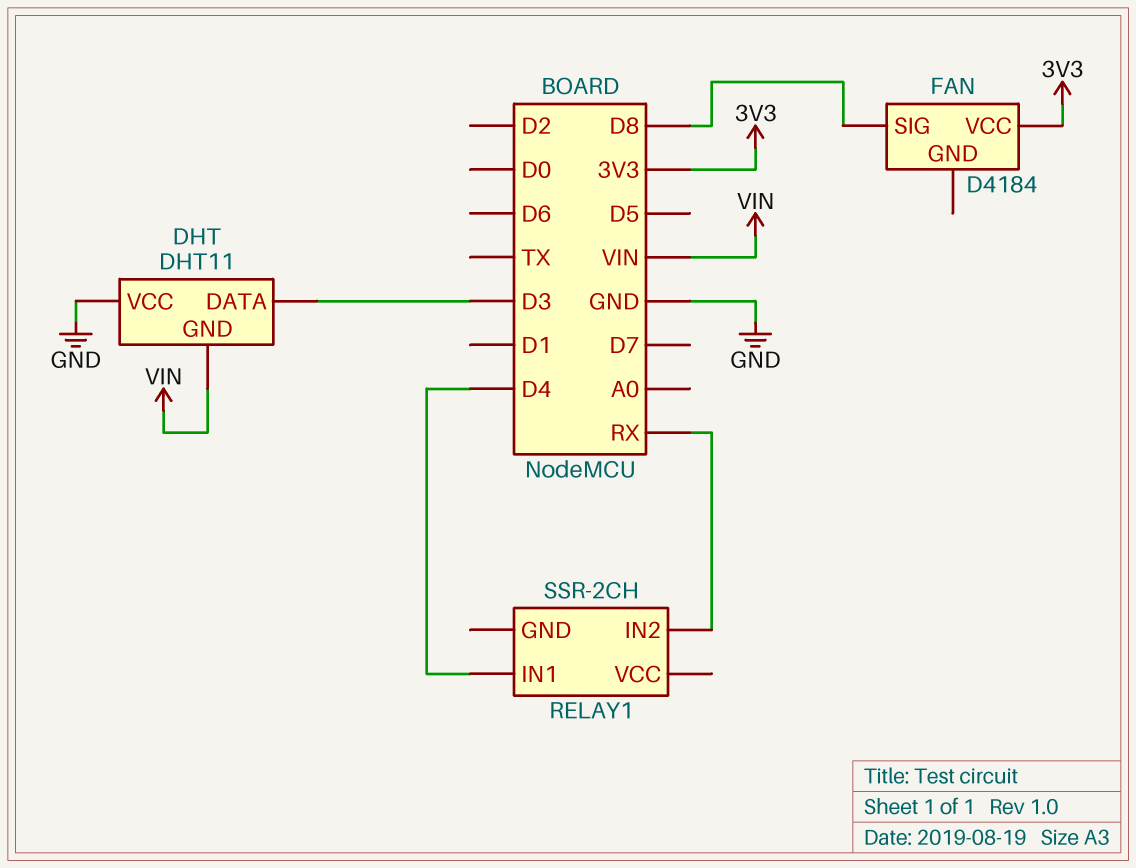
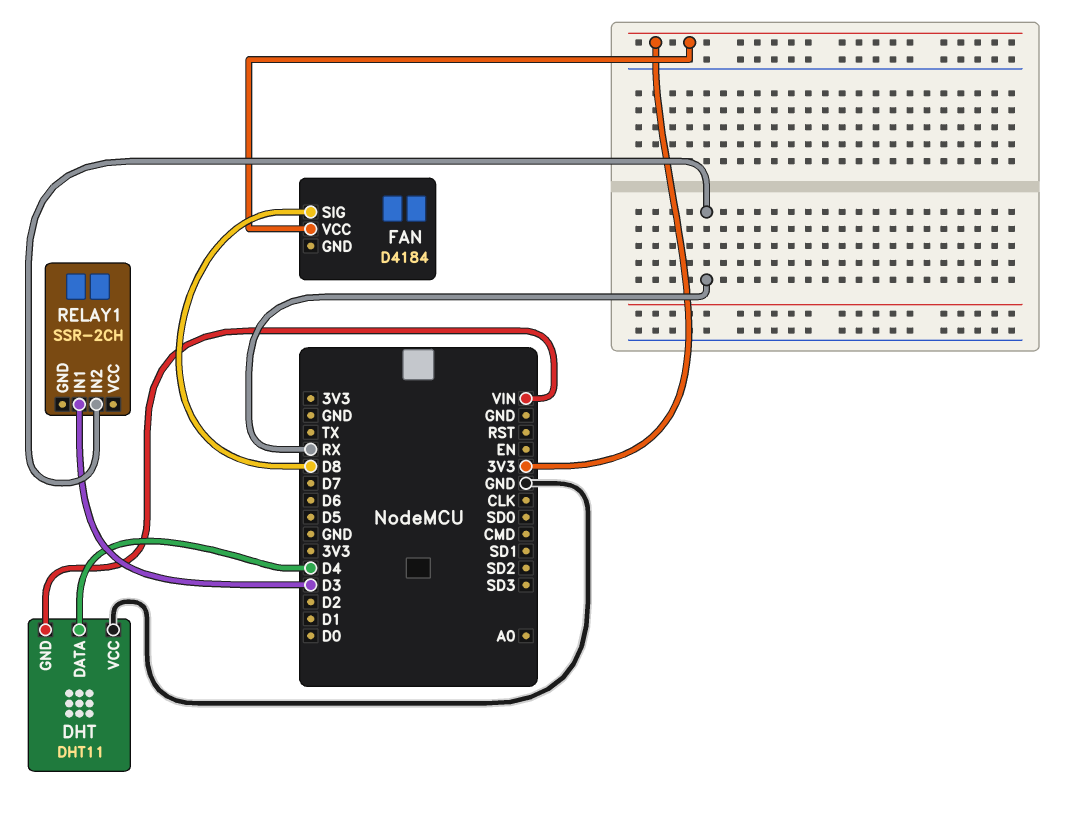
DHT pin DATA: D3 -> D4
RELAY1 pin IN1: D4 -> D3

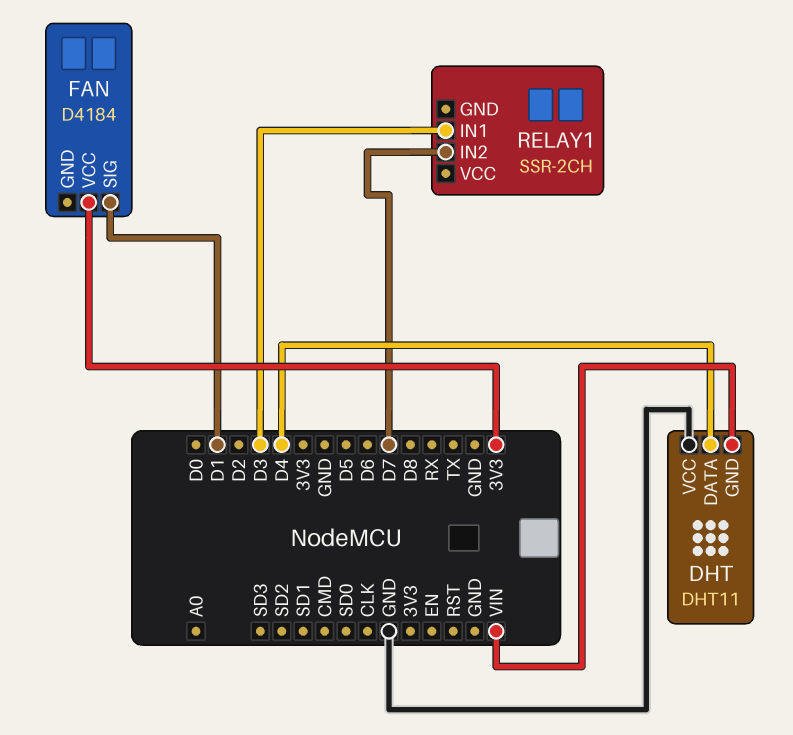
FAN pin SIG: D8 -> D1
RELAY1 pin IN2: RX -> D7

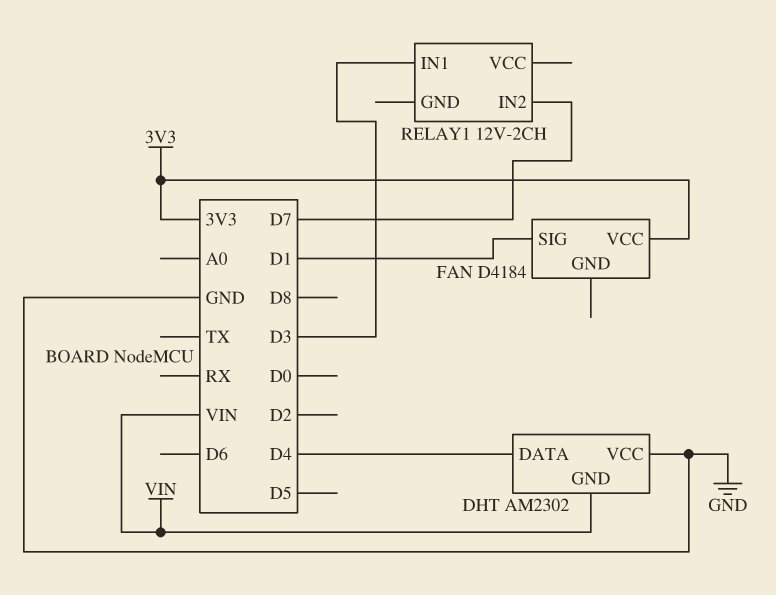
DHT: DHT11 -> AM2302
RELAY1: SSR-2CH -> 12V-2CH

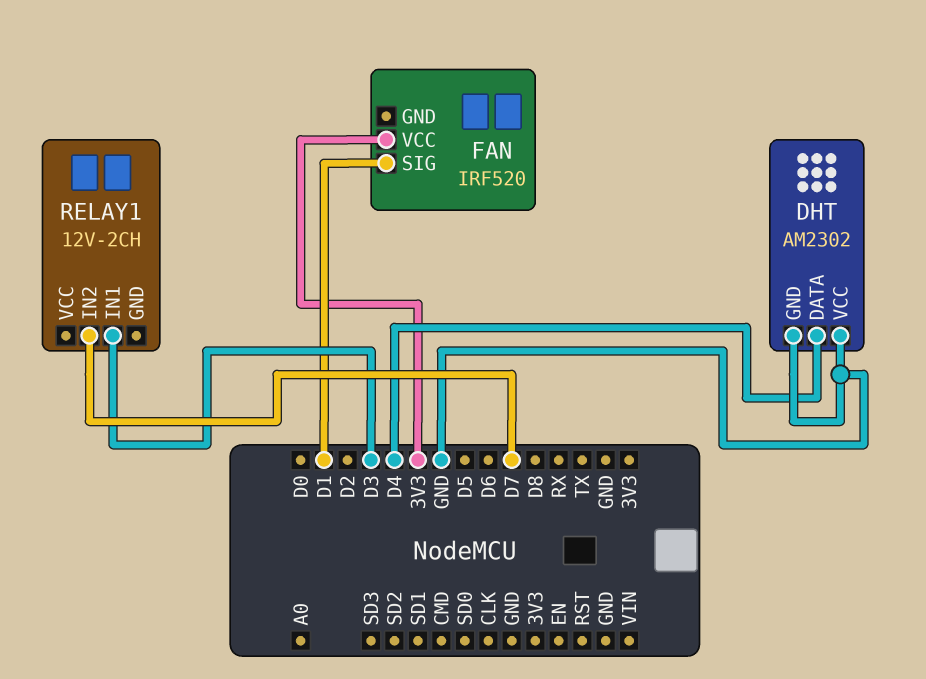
DHT pin GND: VIN -> GND
FAN: D4184 -> IRF520

